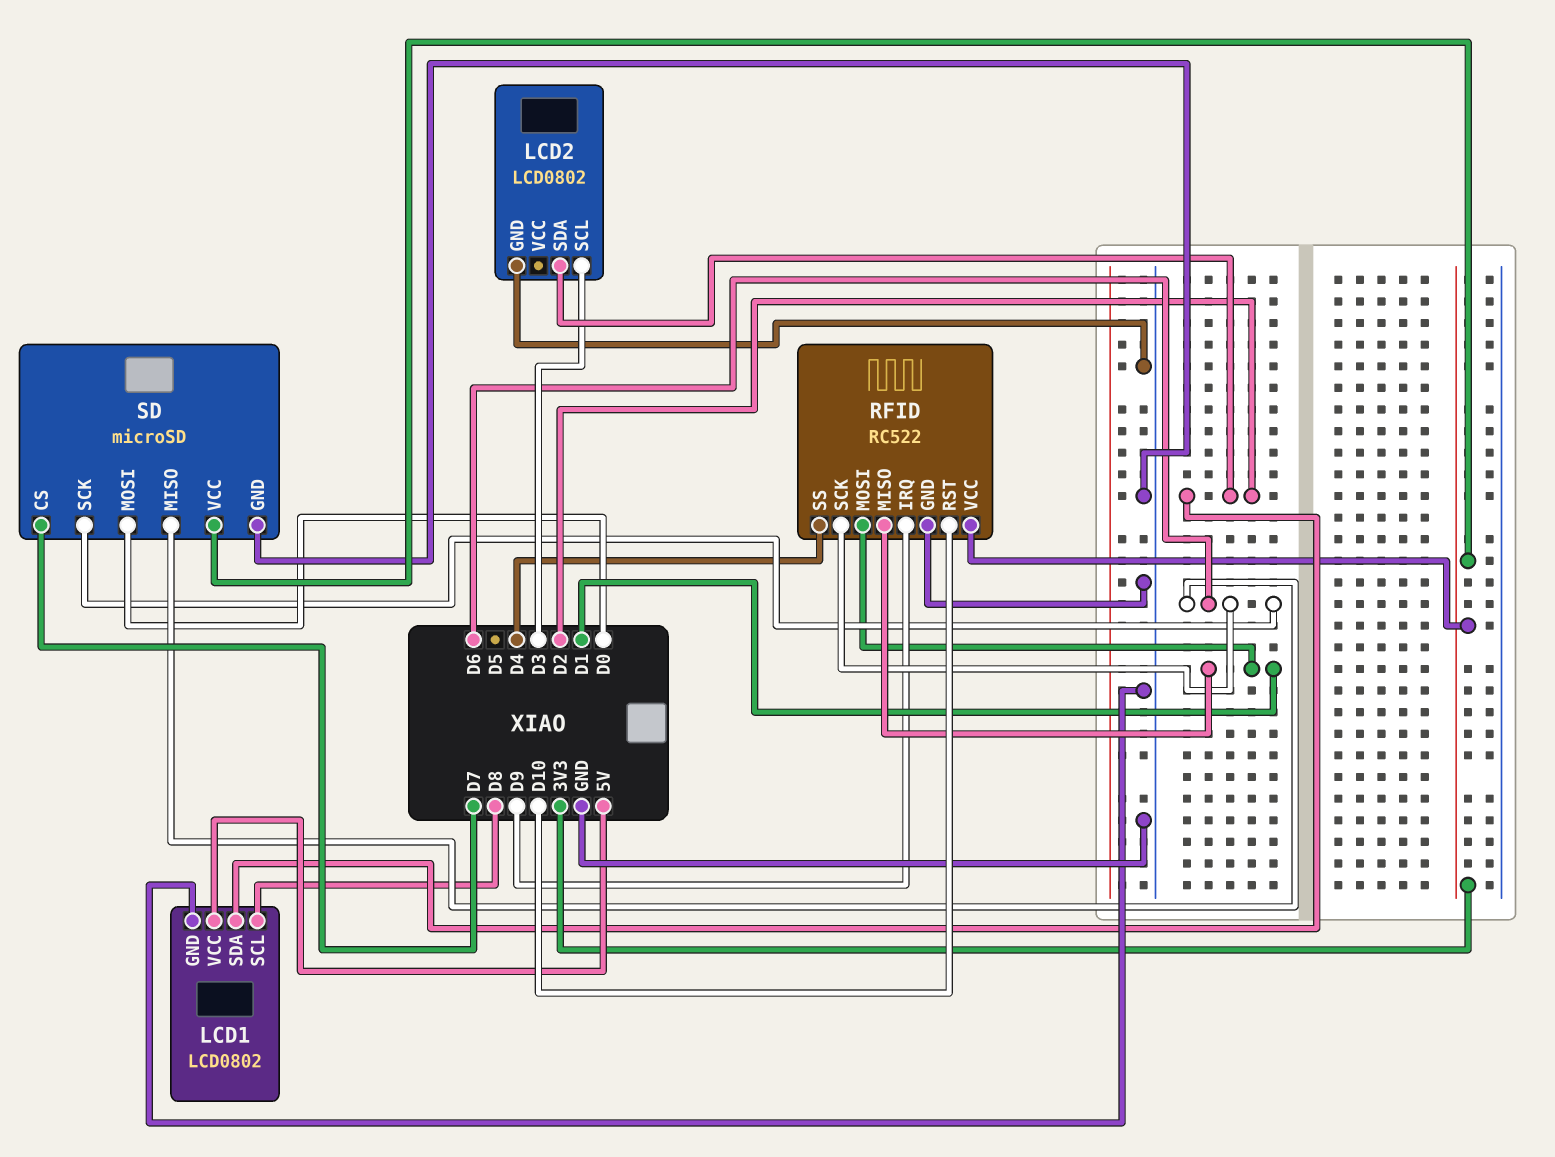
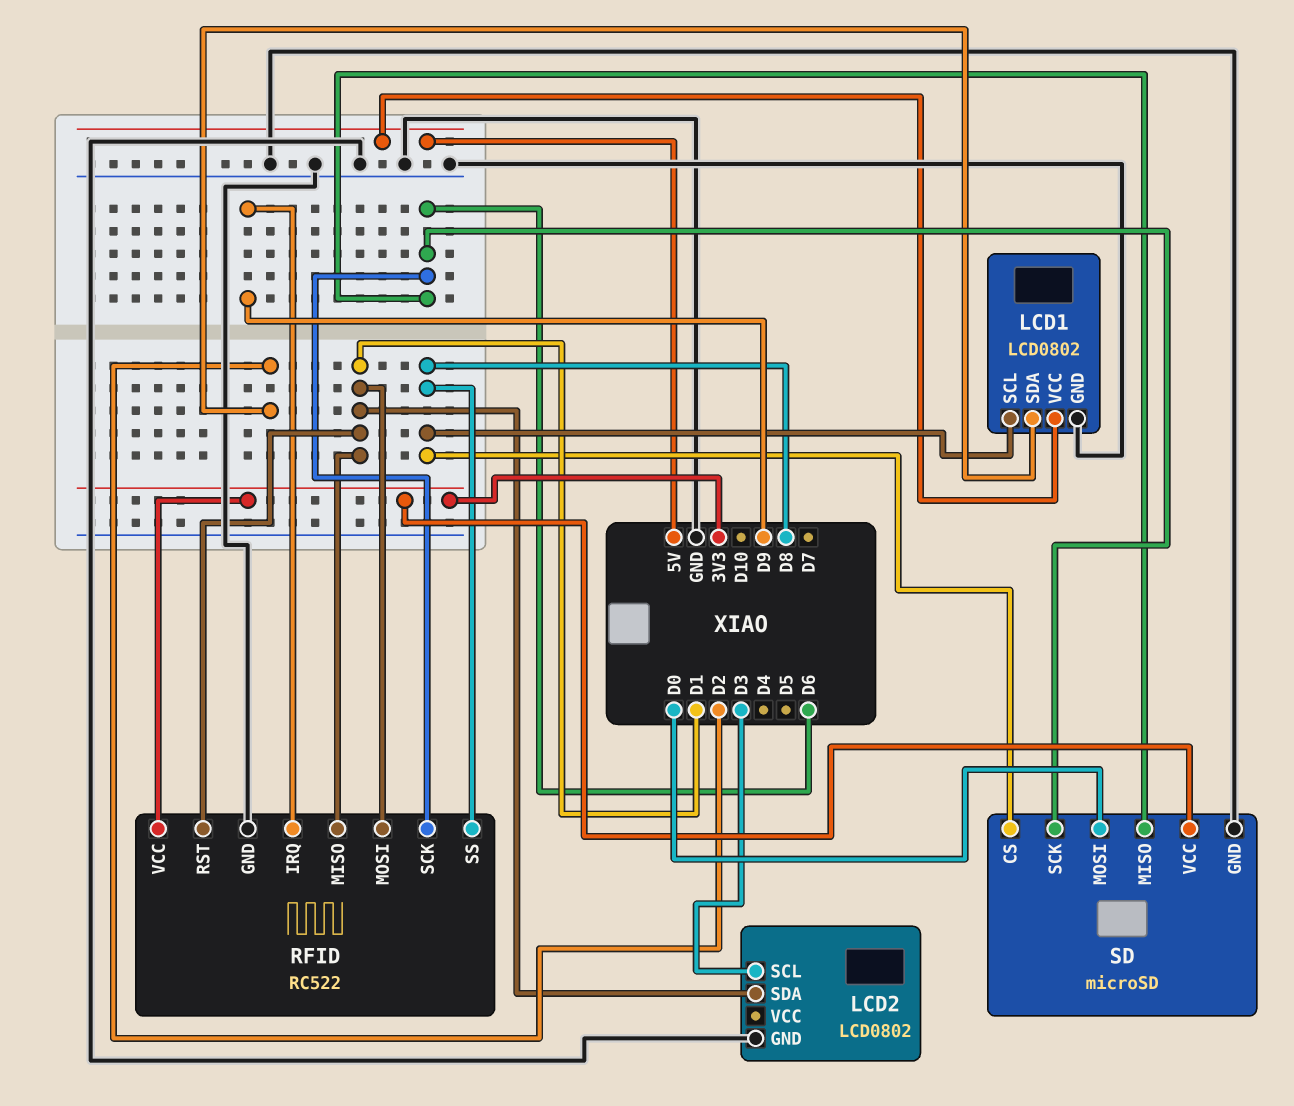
LCD2 pin SDA: D2 -> D1
RFID pin RST: D10 -> D1
RFID pin SS: D4 -> D8
SD pin CS: D7 -> D8

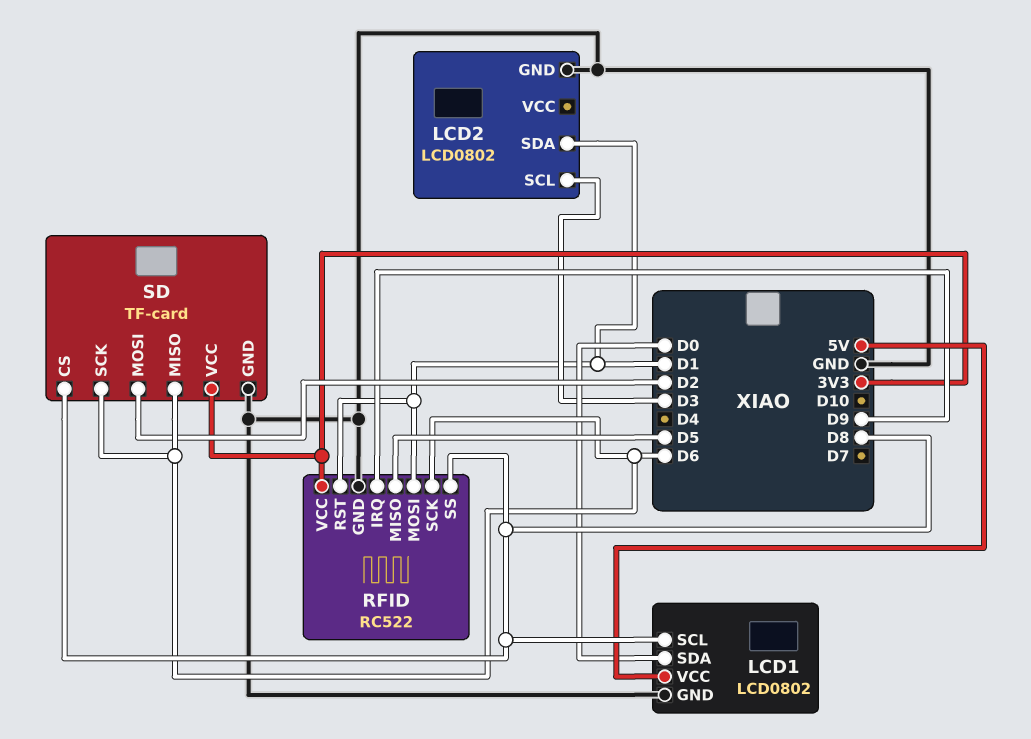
LCD1 pin SDA: D2 -> D0
RFID pin MISO: D1 -> D5
SD: microSD -> TF-card
SD pin MOSI: D0 -> D2

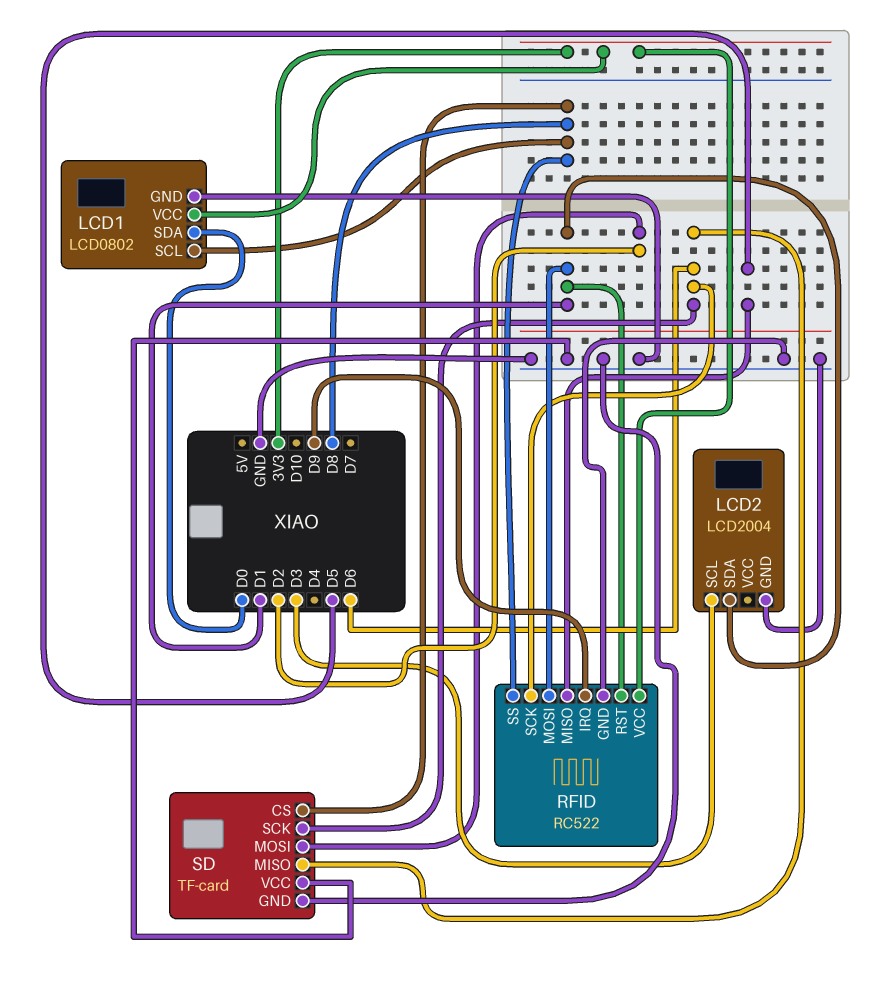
LCD1 pin VCC: 5V -> 3V3
LCD2: LCD0802 -> LCD2004
SD pin VCC: 3V3 -> GND

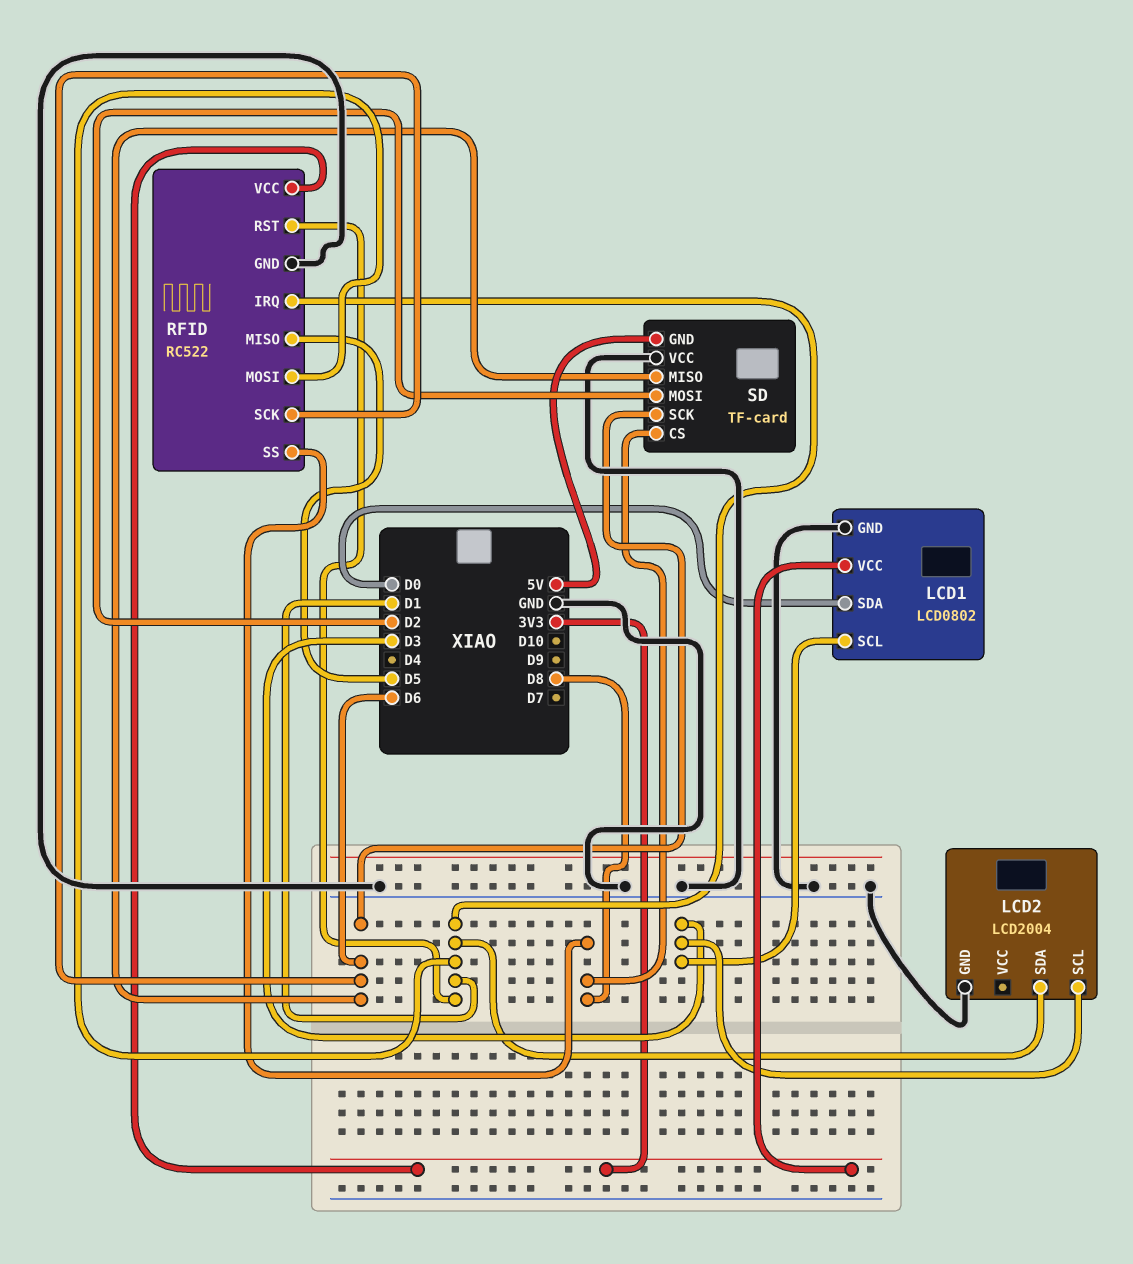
LCD1 pin SCL: D8 -> D3
RFID pin IRQ: D9 -> D1
SD pin GND: GND -> 5V

